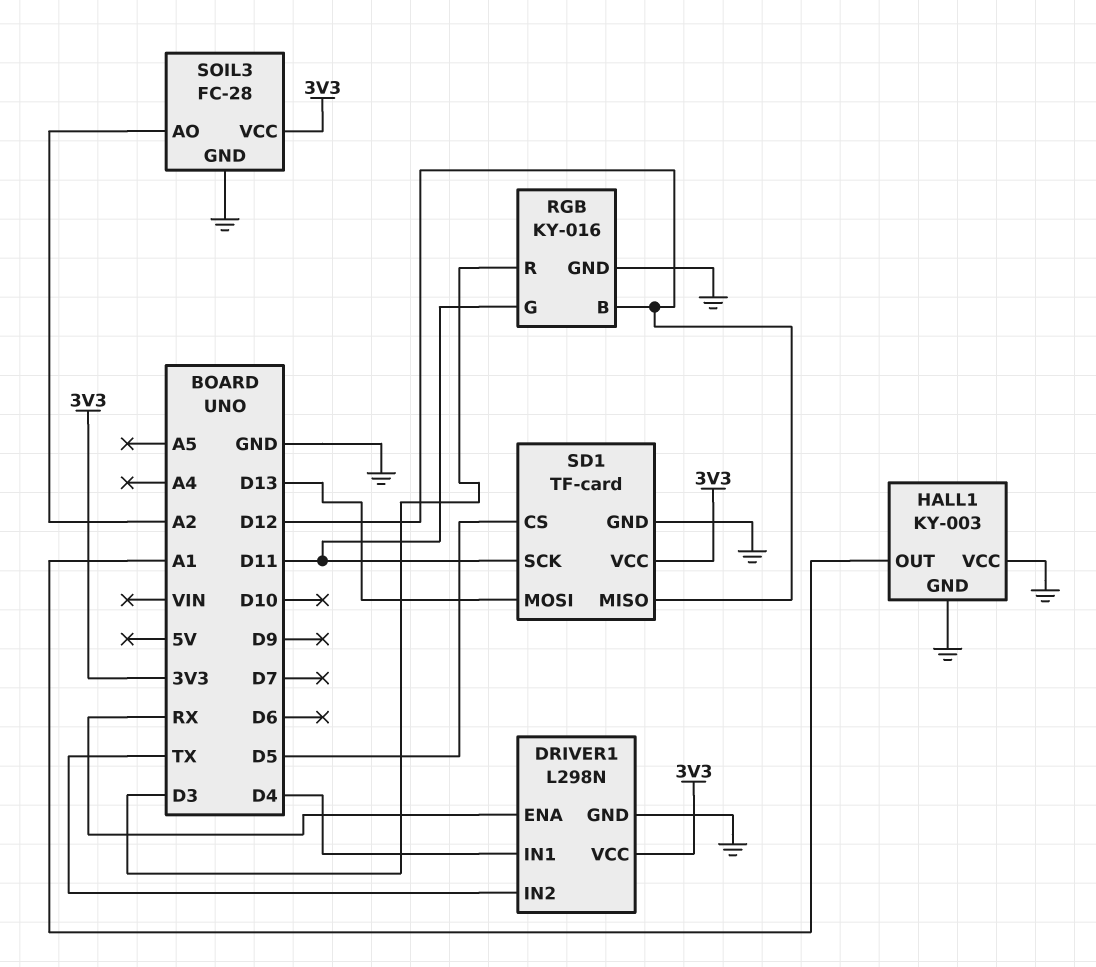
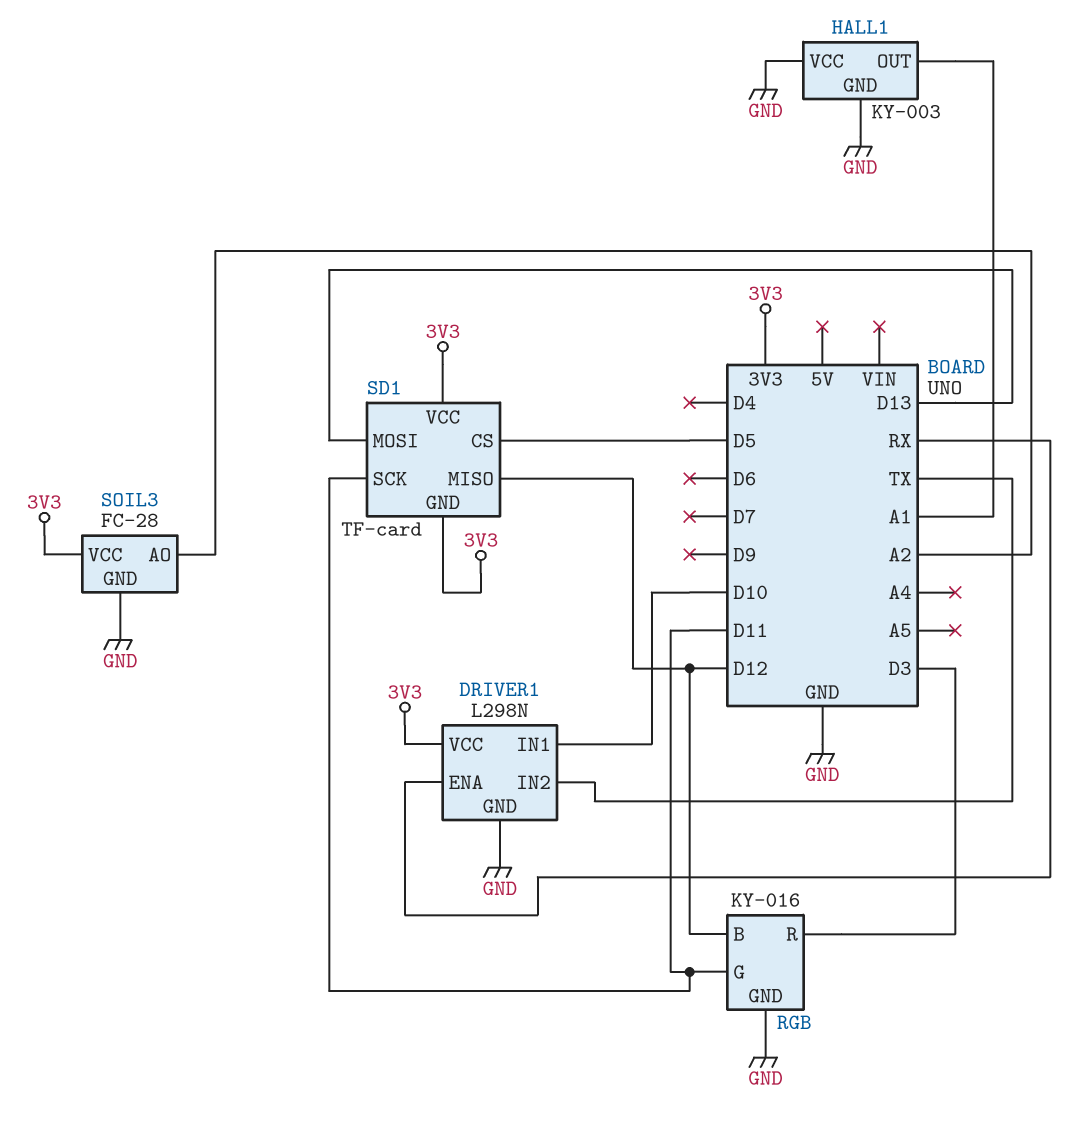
DRIVER1 pin IN1: D4 -> D10
SD1 pin GND: GND -> 3V3

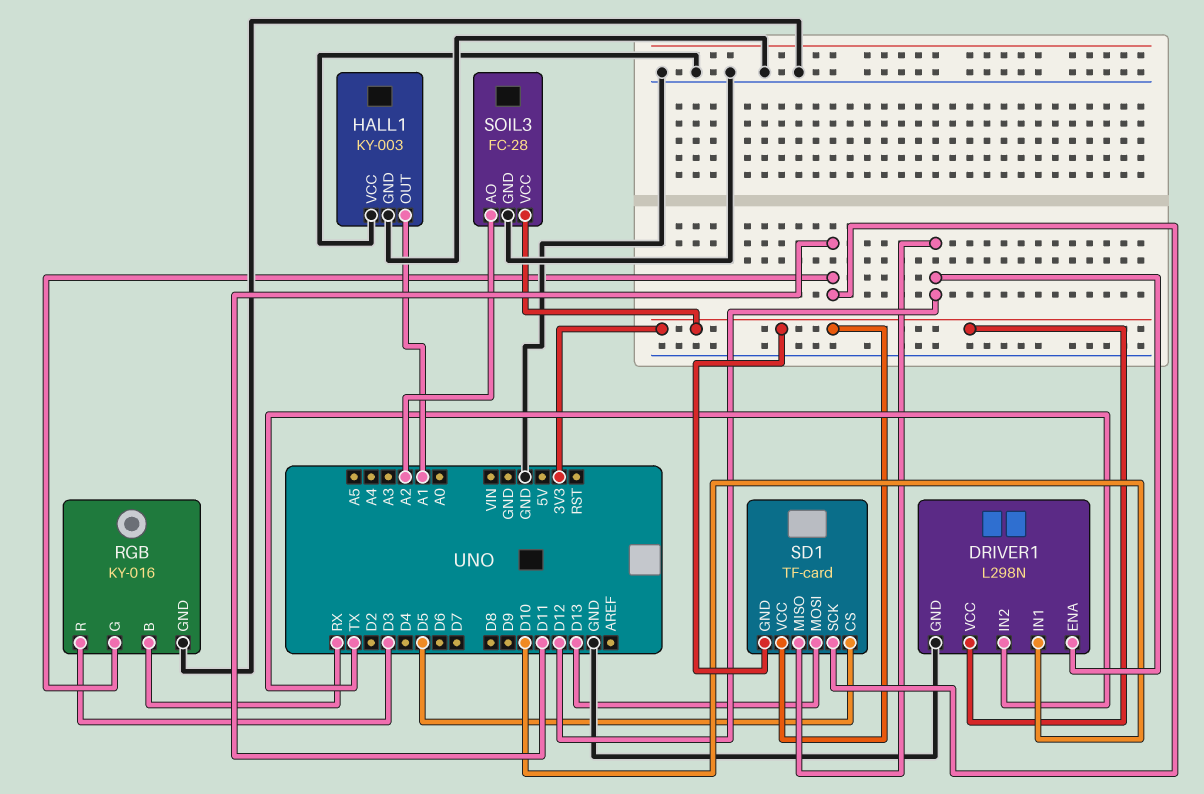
DRIVER1 pin ENA: RX -> D12
RGB pin B: D12 -> RX

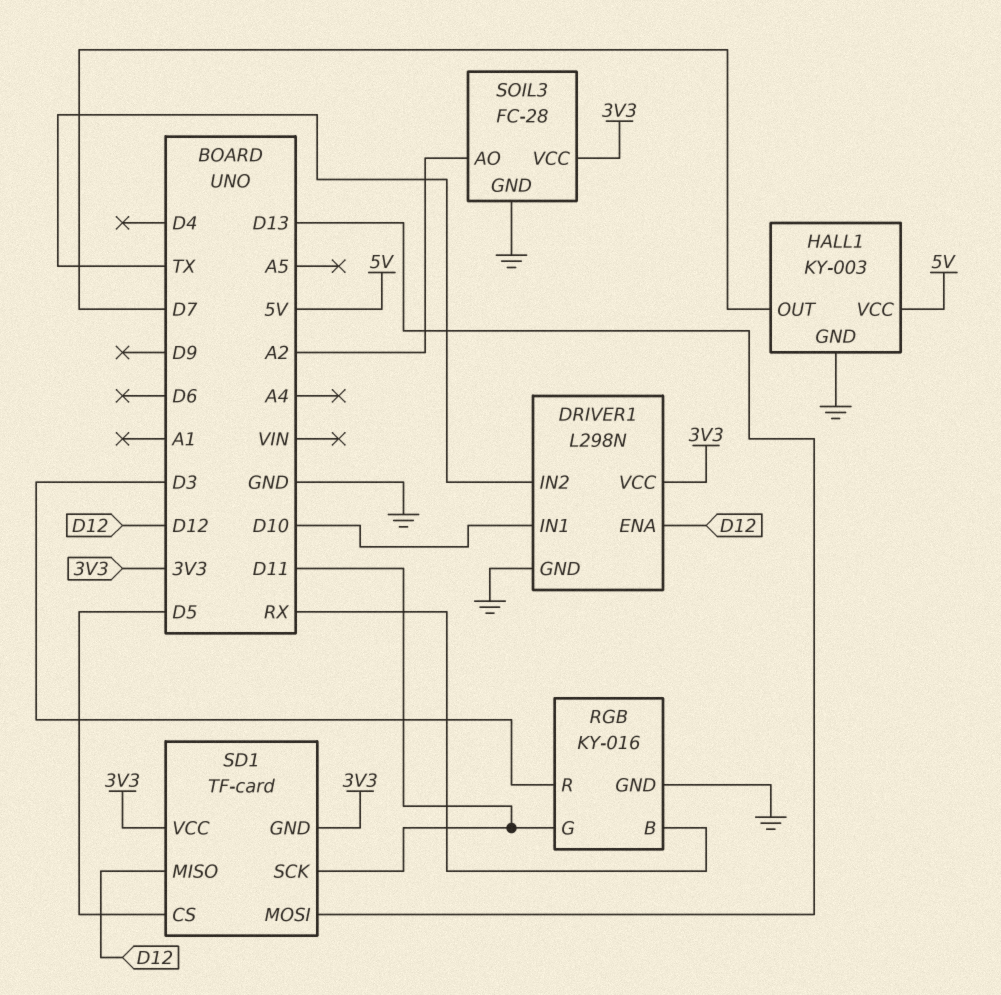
HALL1 pin OUT: A1 -> D7
HALL1 pin VCC: GND -> 5V

